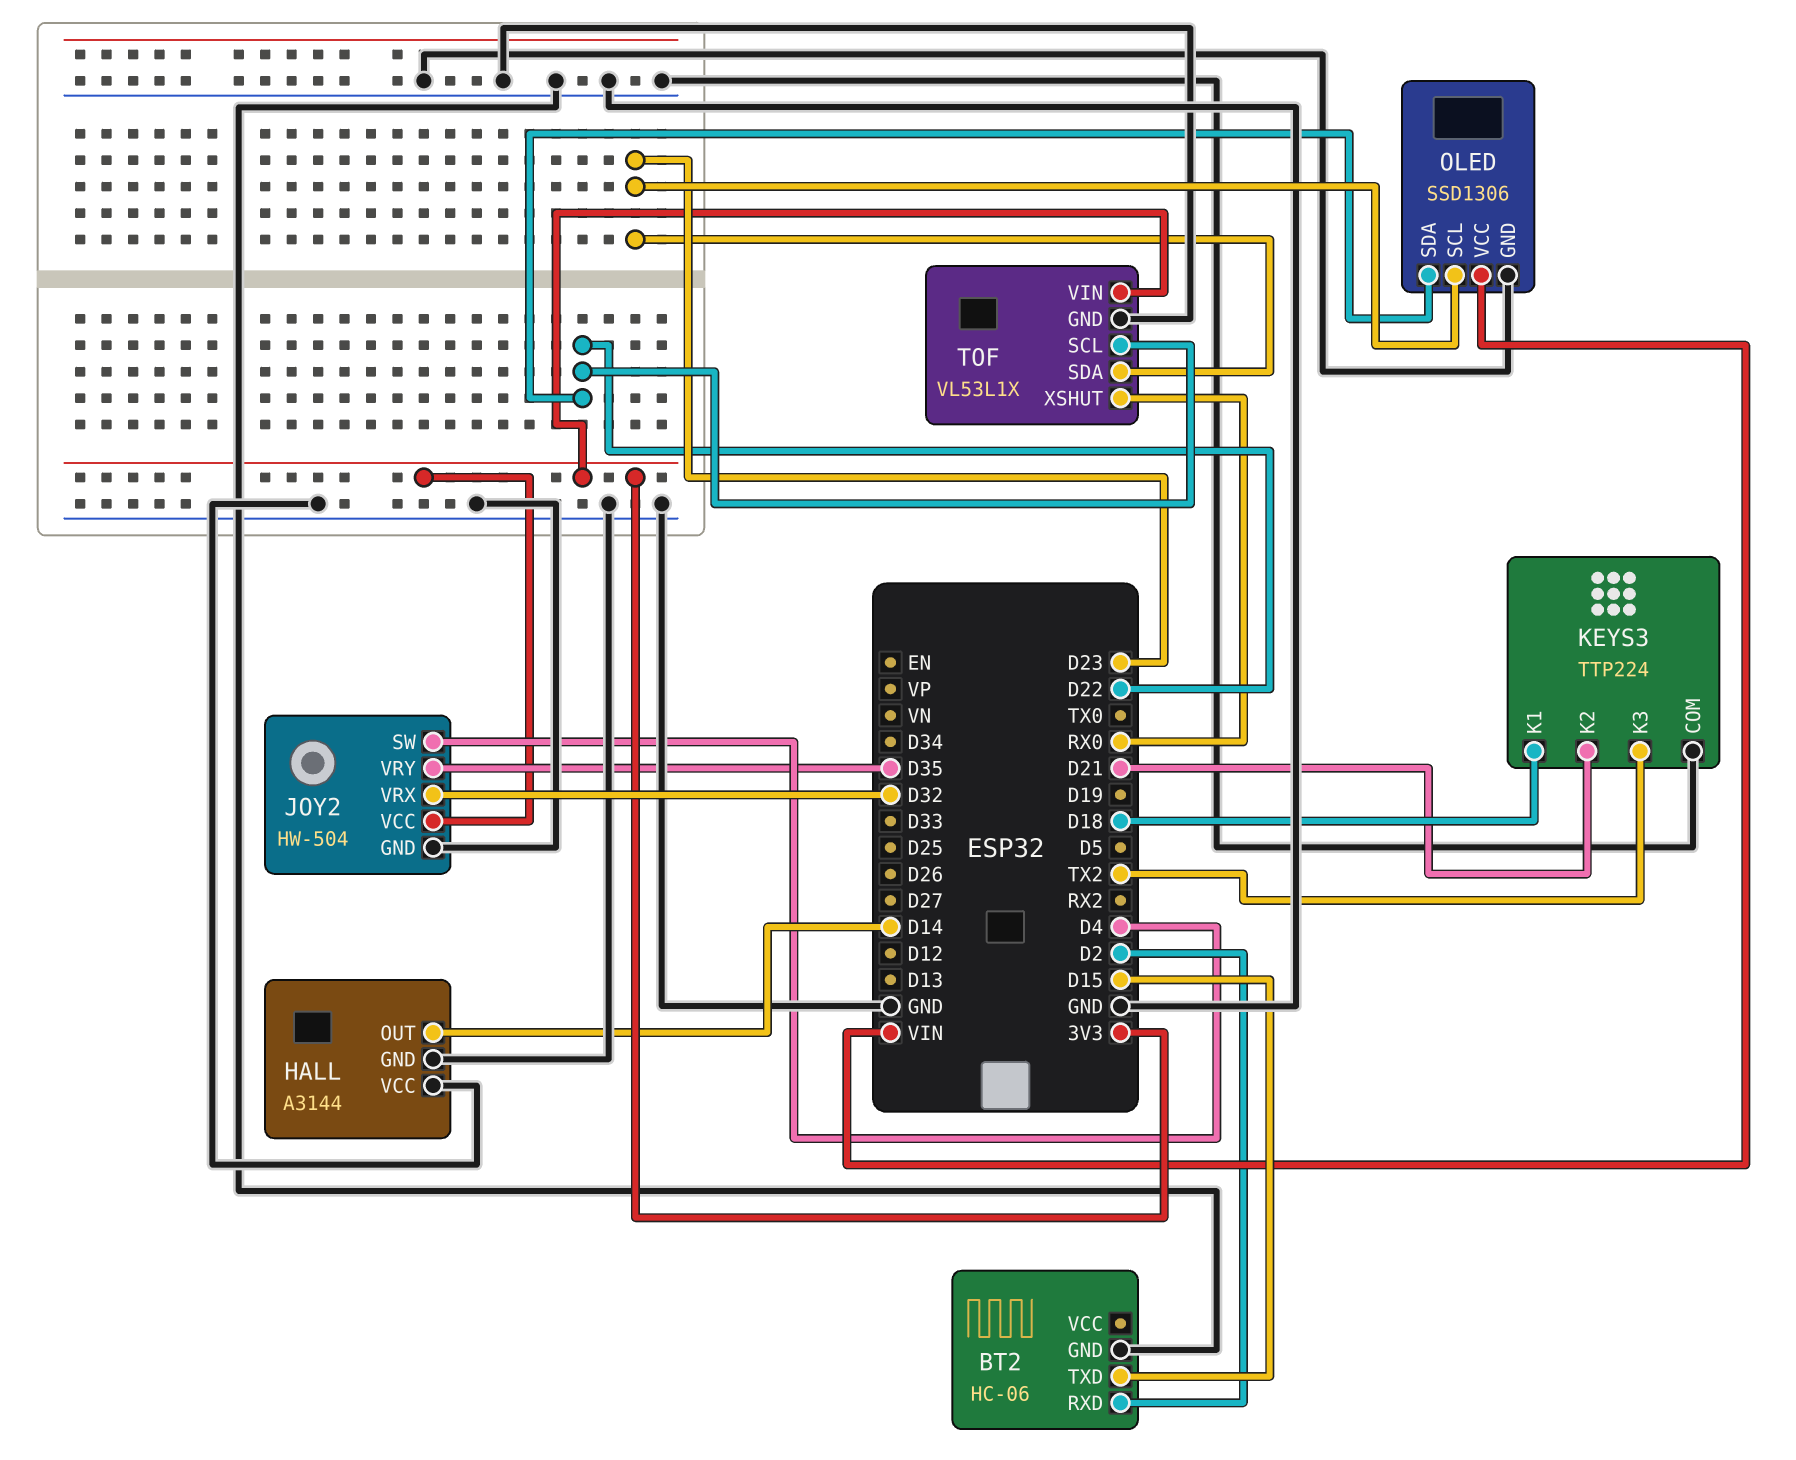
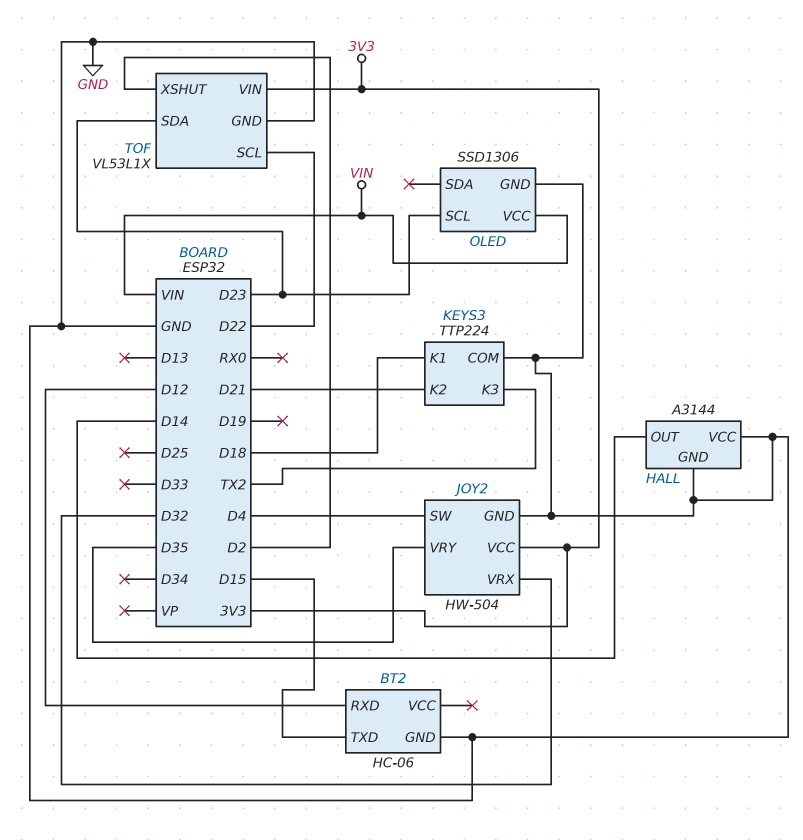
BT2 pin RXD: D2 -> D12
OLED pin SDA: D22 -> none
TOF pin XSHUT: RX0 -> D2

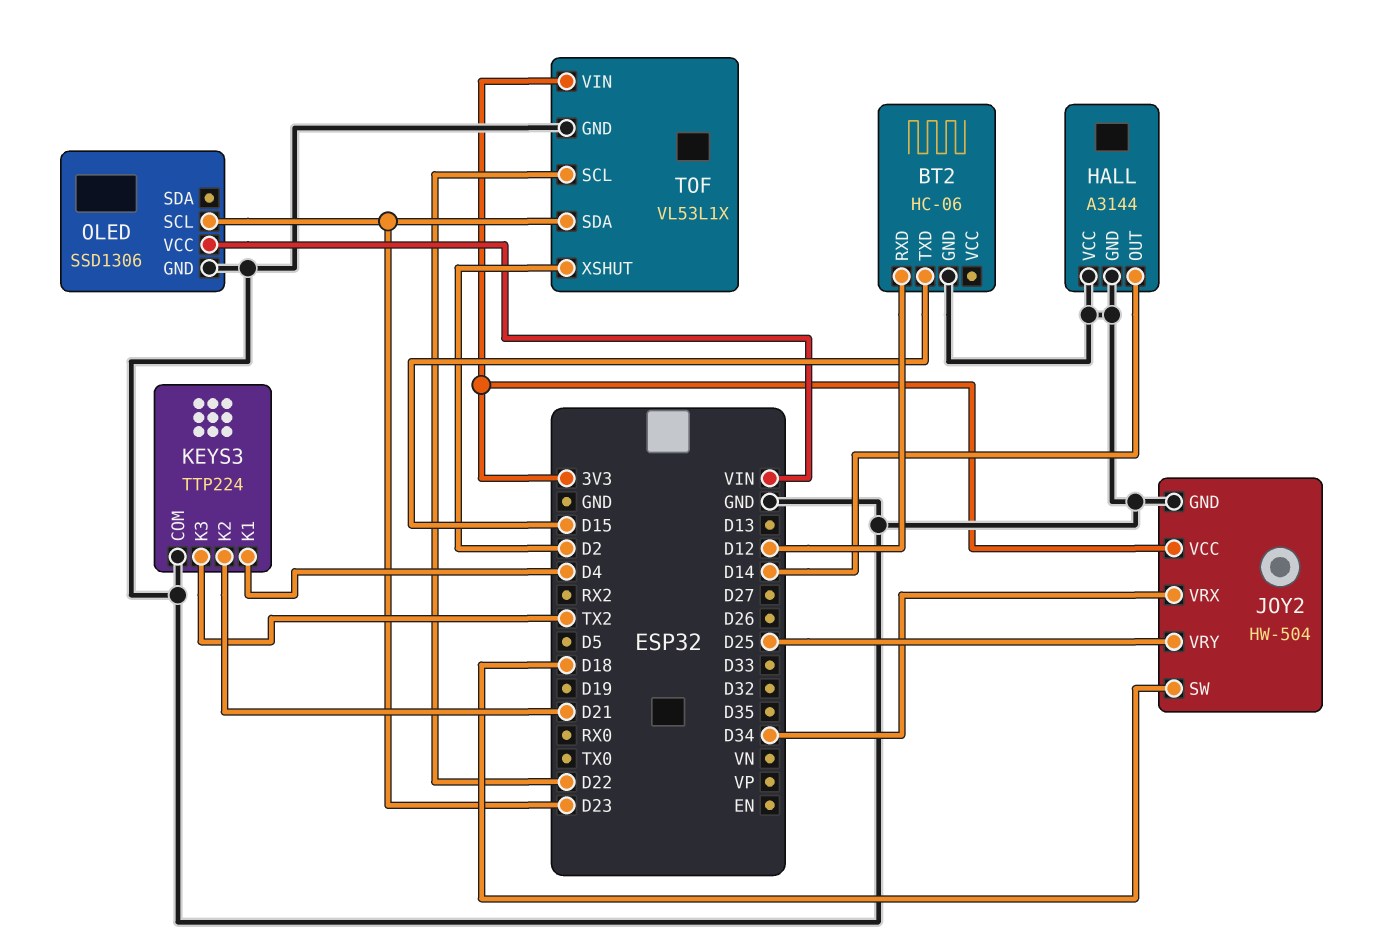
JOY2 pin SW: D4 -> D18
JOY2 pin VRX: D32 -> D34
JOY2 pin VRY: D35 -> D25
KEYS3 pin K1: D18 -> D4

